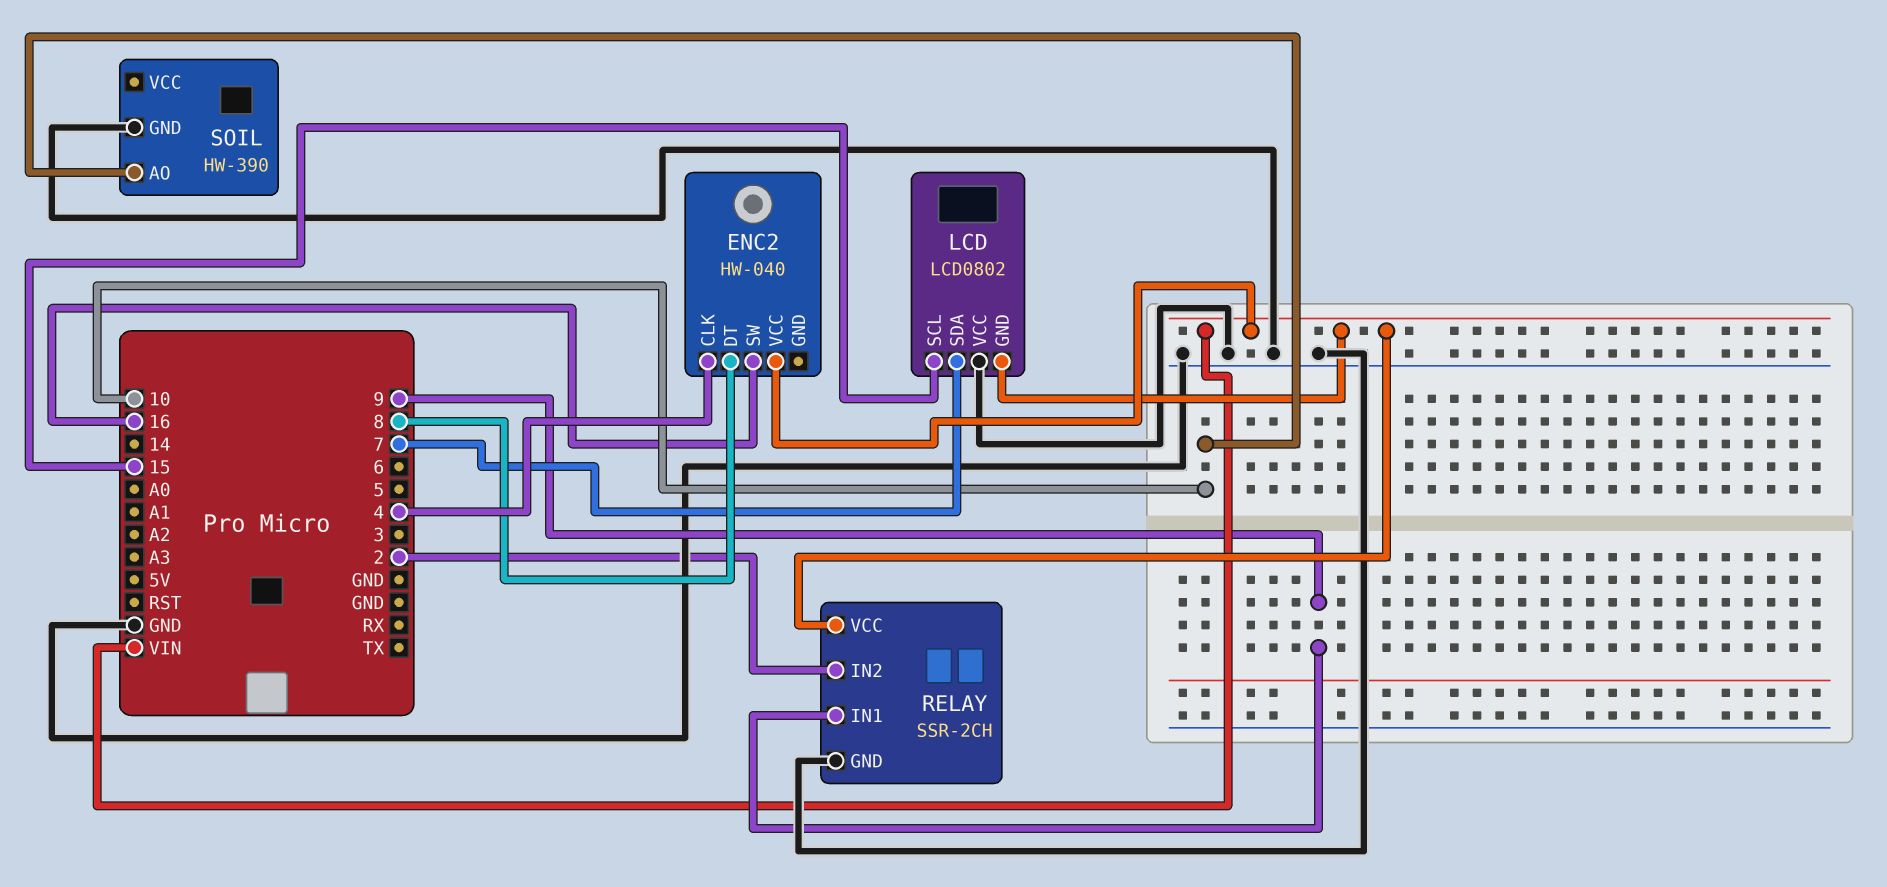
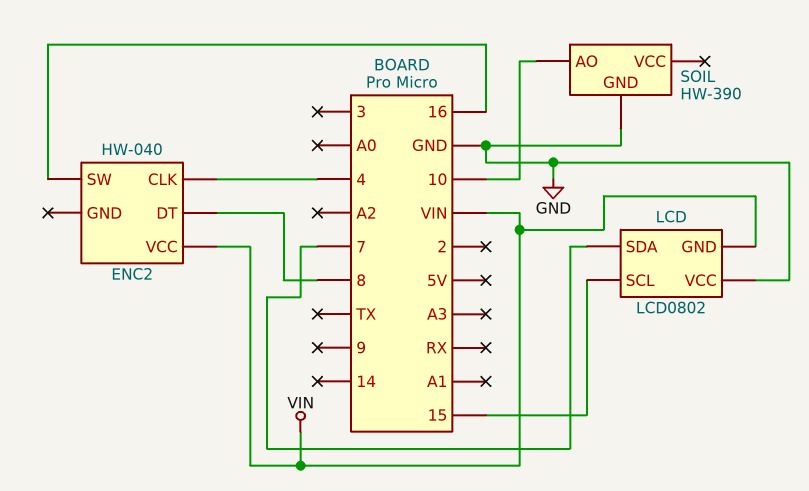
RELAY: SSR-2CH -> none
RELAY pin GND: GND -> none
RELAY pin IN1: 9 -> none
RELAY pin IN2: 2 -> none
RELAY pin VCC: VIN -> none

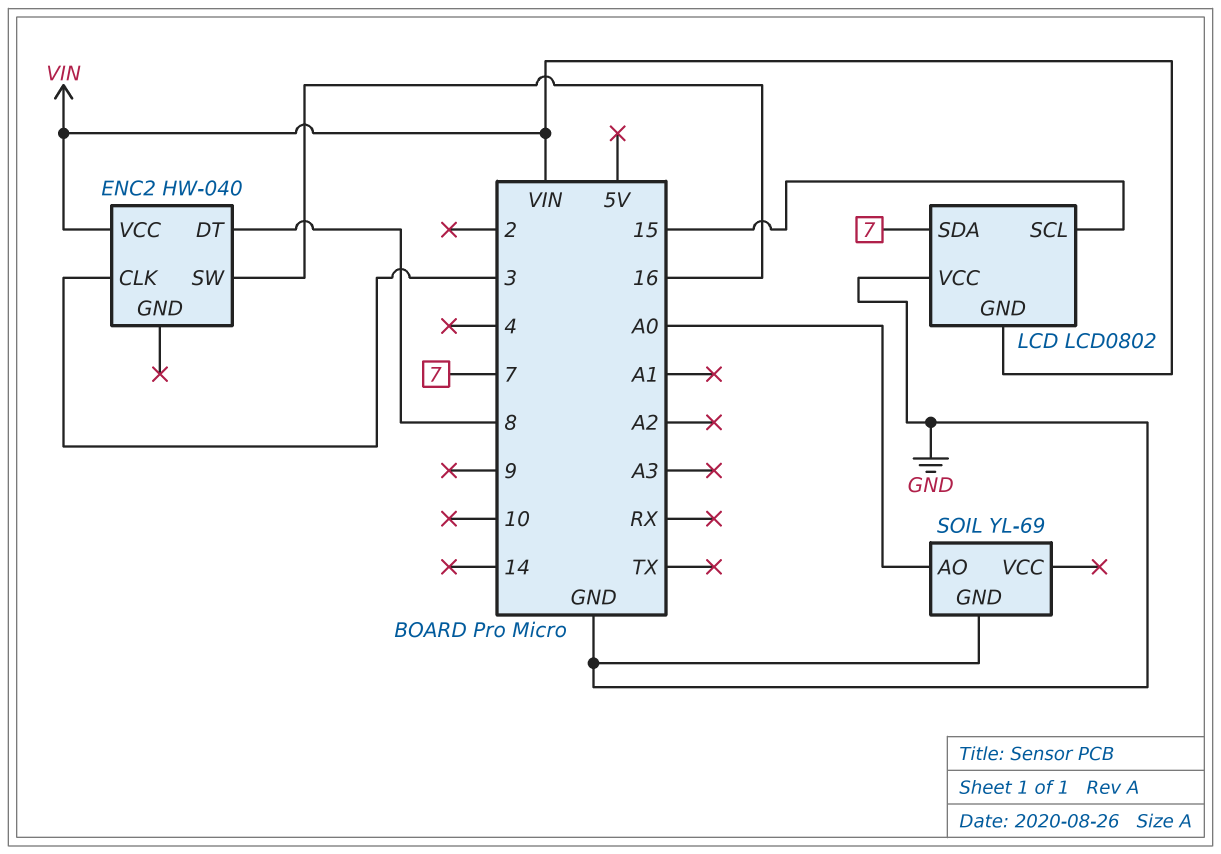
ENC2 pin CLK: 4 -> 3
SOIL: HW-390 -> YL-69
SOIL pin AO: 10 -> A0

